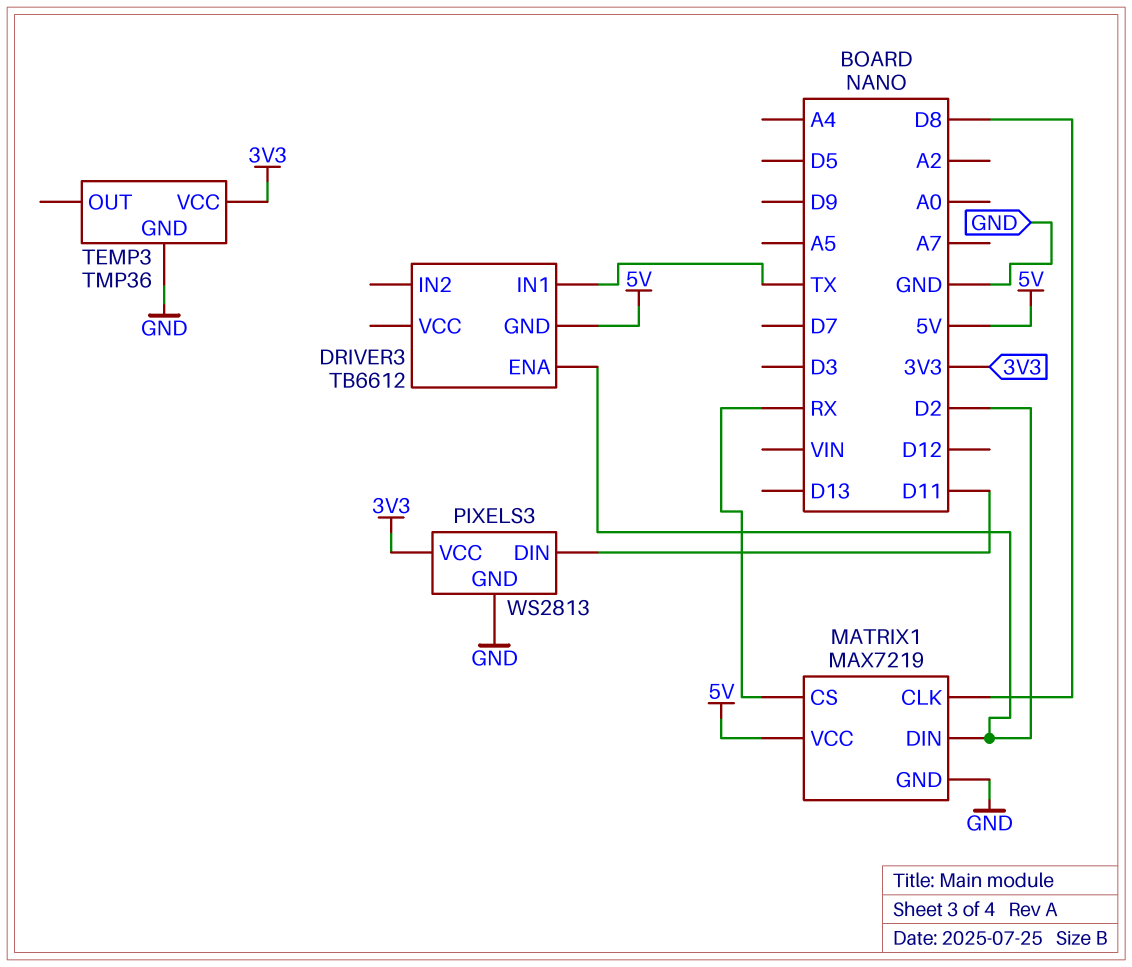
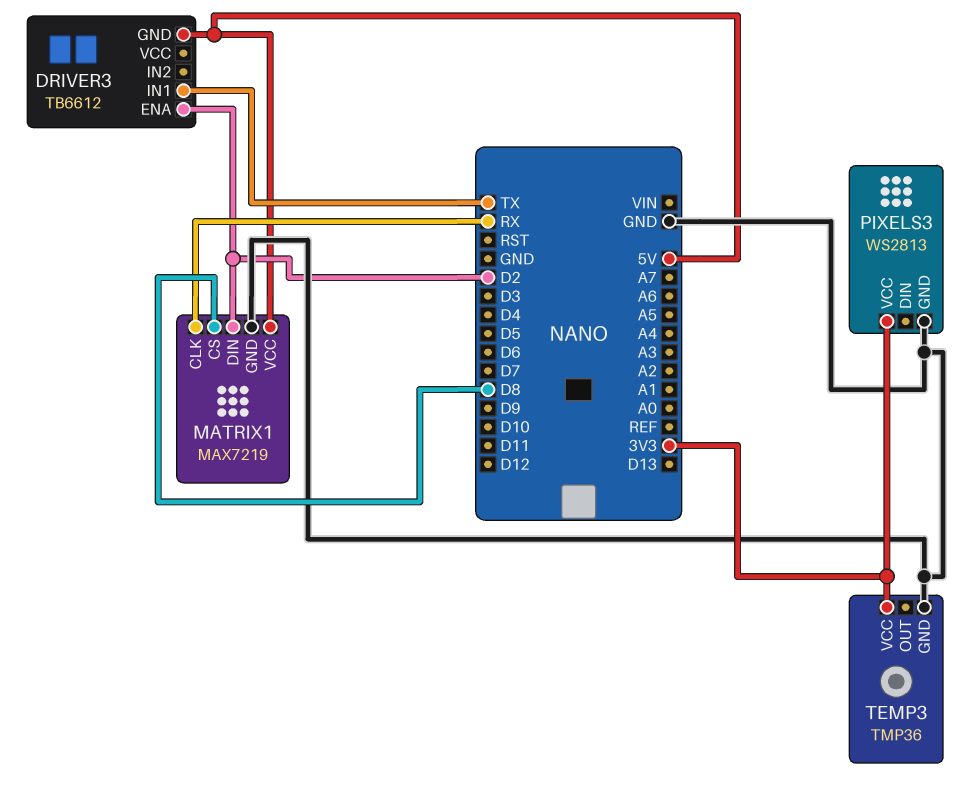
MATRIX1 pin CLK: D8 -> RX
MATRIX1 pin CS: RX -> D8
PIXELS3 pin DIN: D11 -> none

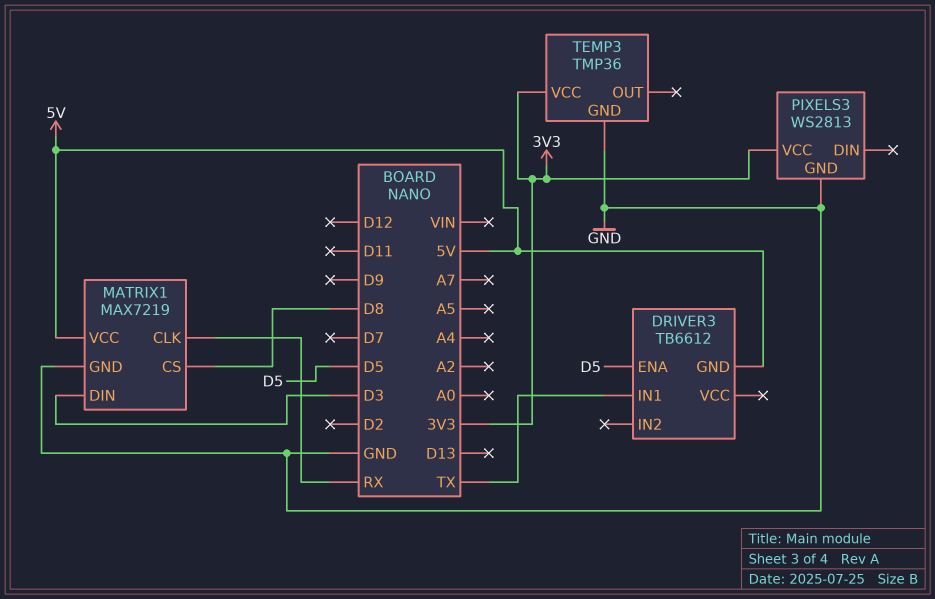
DRIVER3 pin ENA: D2 -> D5
MATRIX1 pin DIN: D2 -> D3

